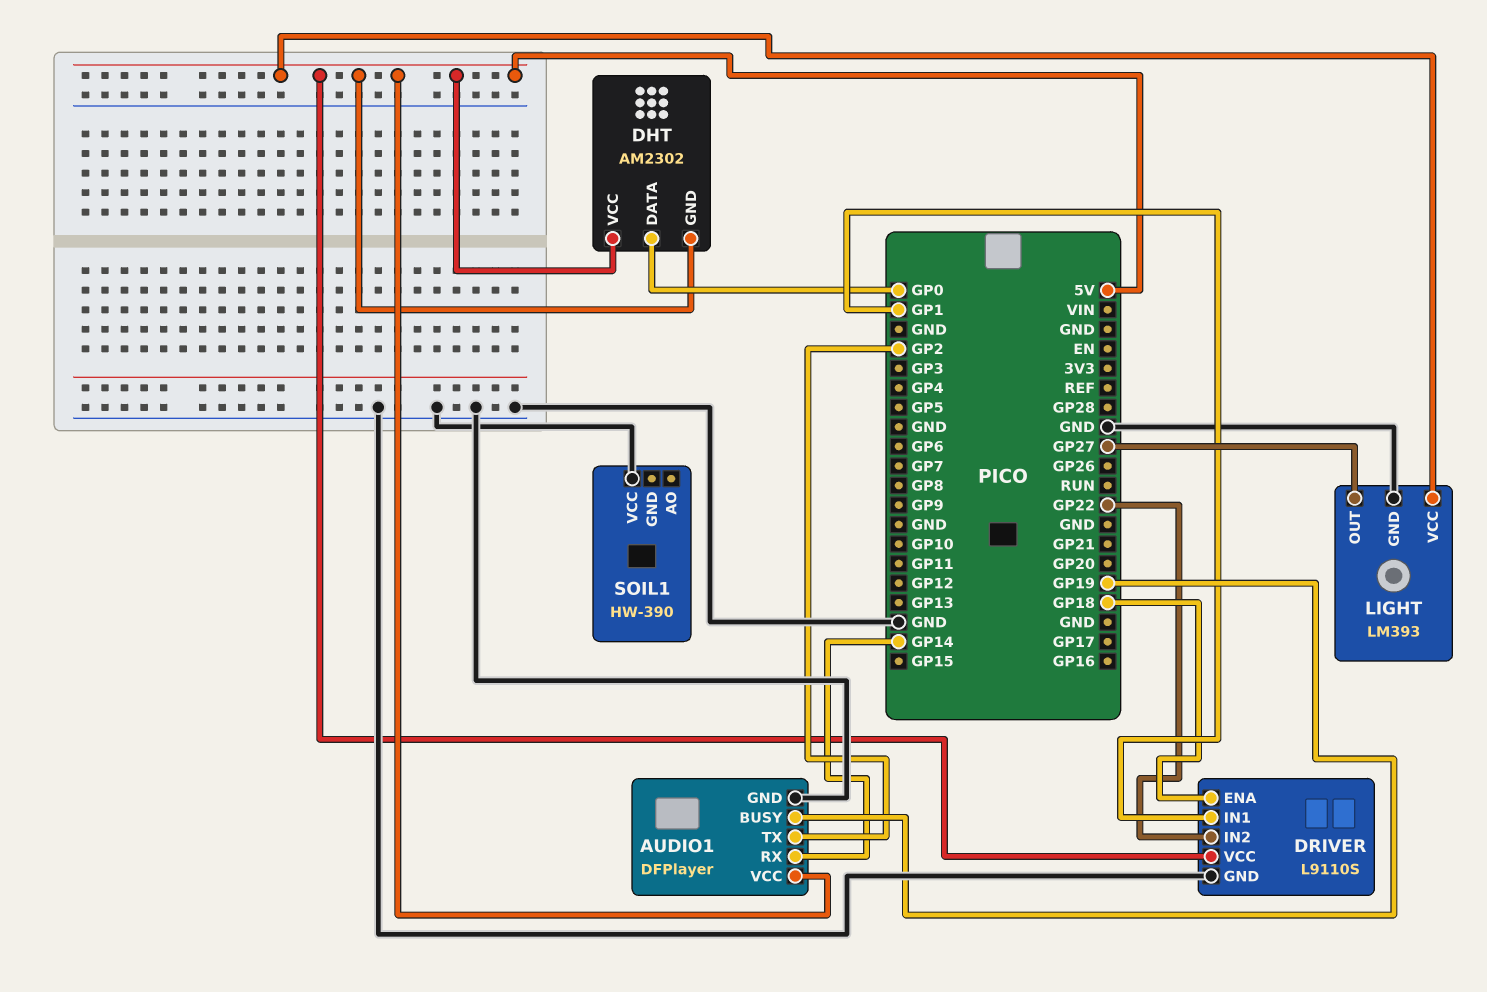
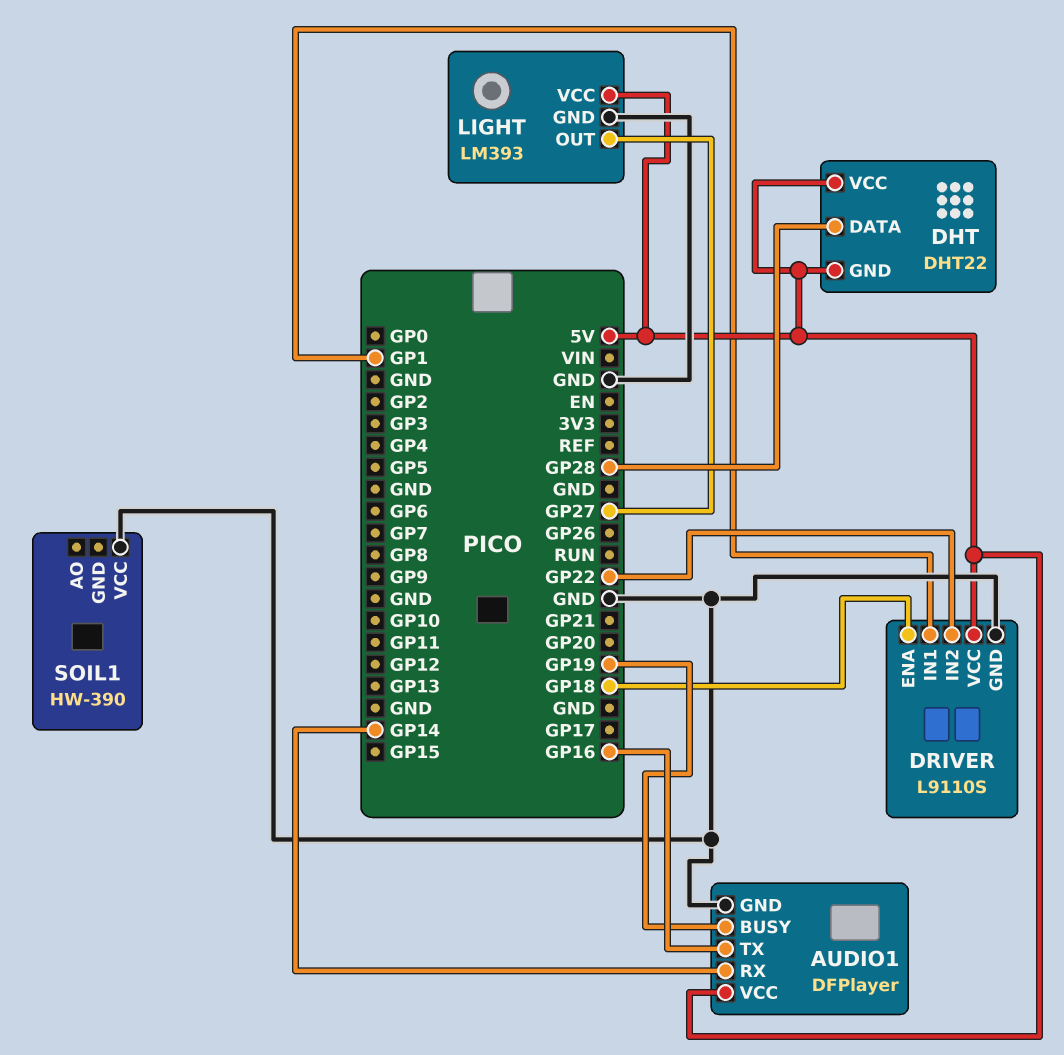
AUDIO1 pin TX: GP2 -> GP16
DHT: AM2302 -> DHT22
DHT pin DATA: GP0 -> GP28

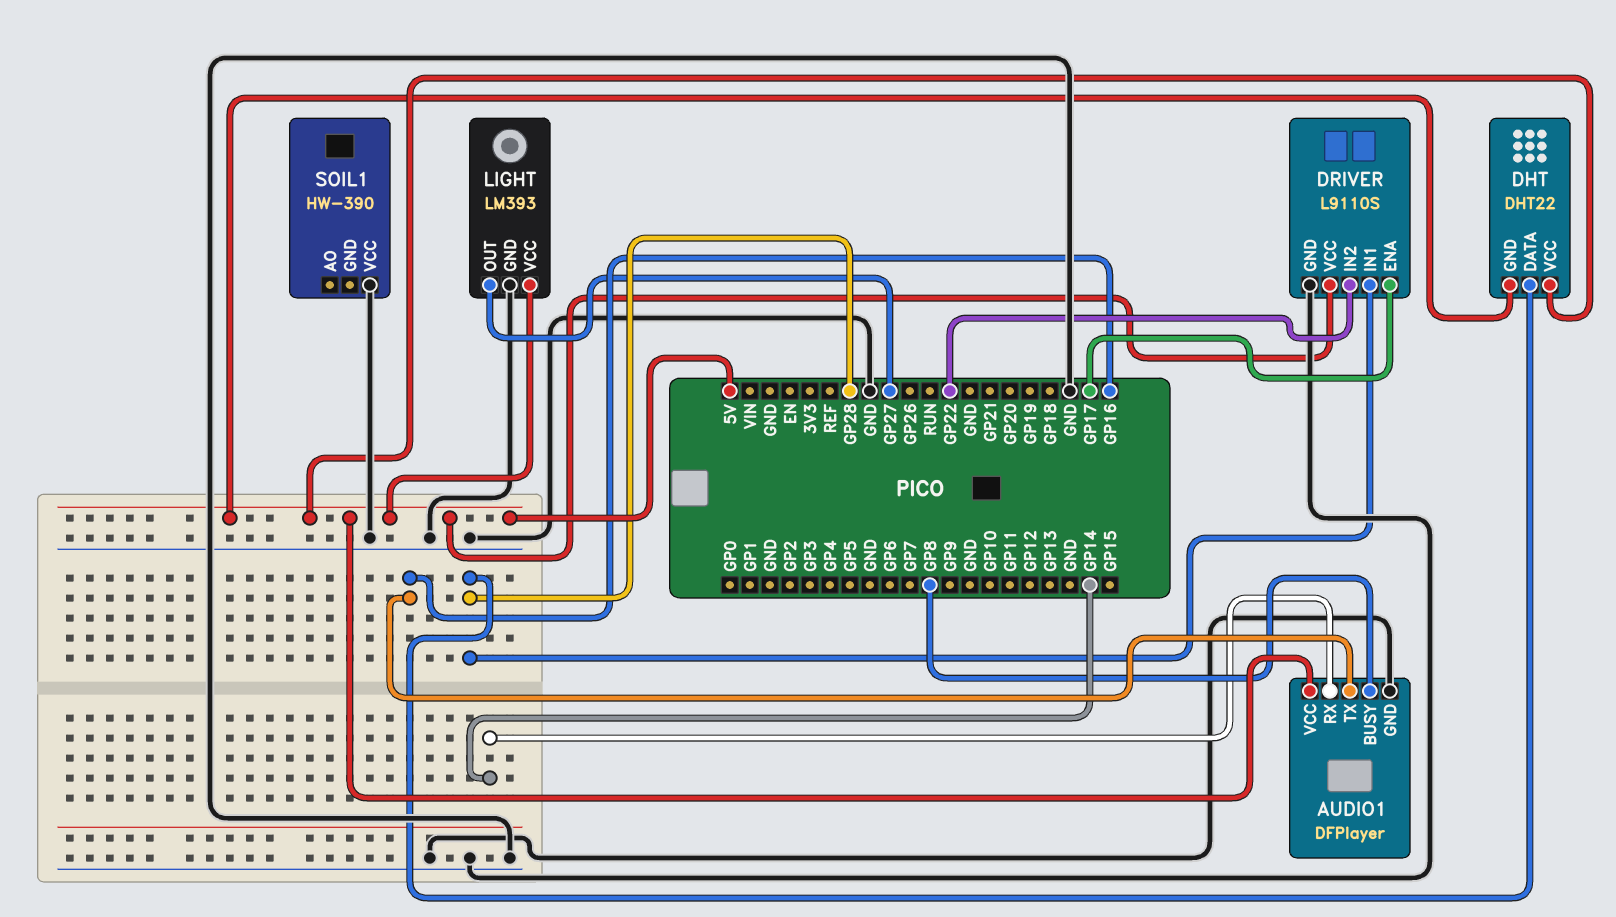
AUDIO1 pin BUSY: GP19 -> GP8
DRIVER pin ENA: GP18 -> GP17
DRIVER pin IN1: GP1 -> GP28

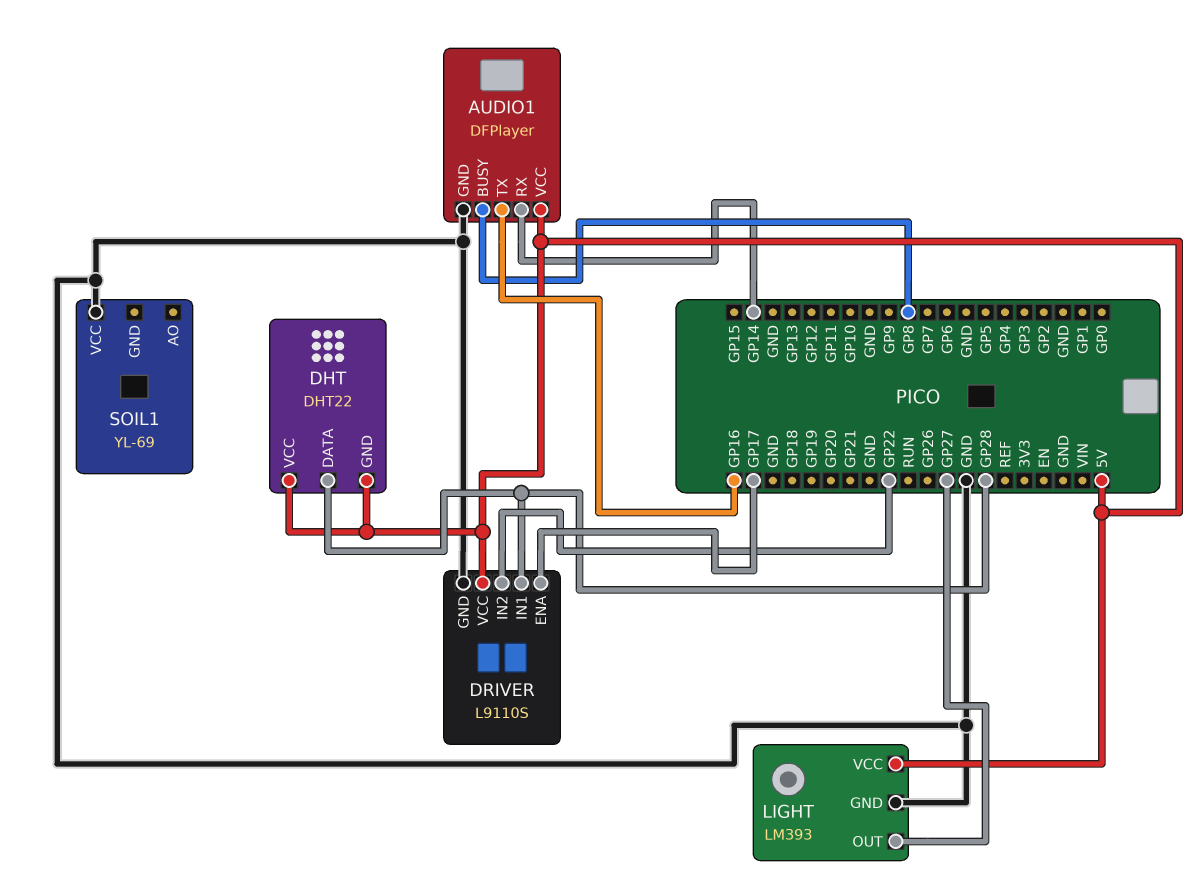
SOIL1: HW-390 -> YL-69

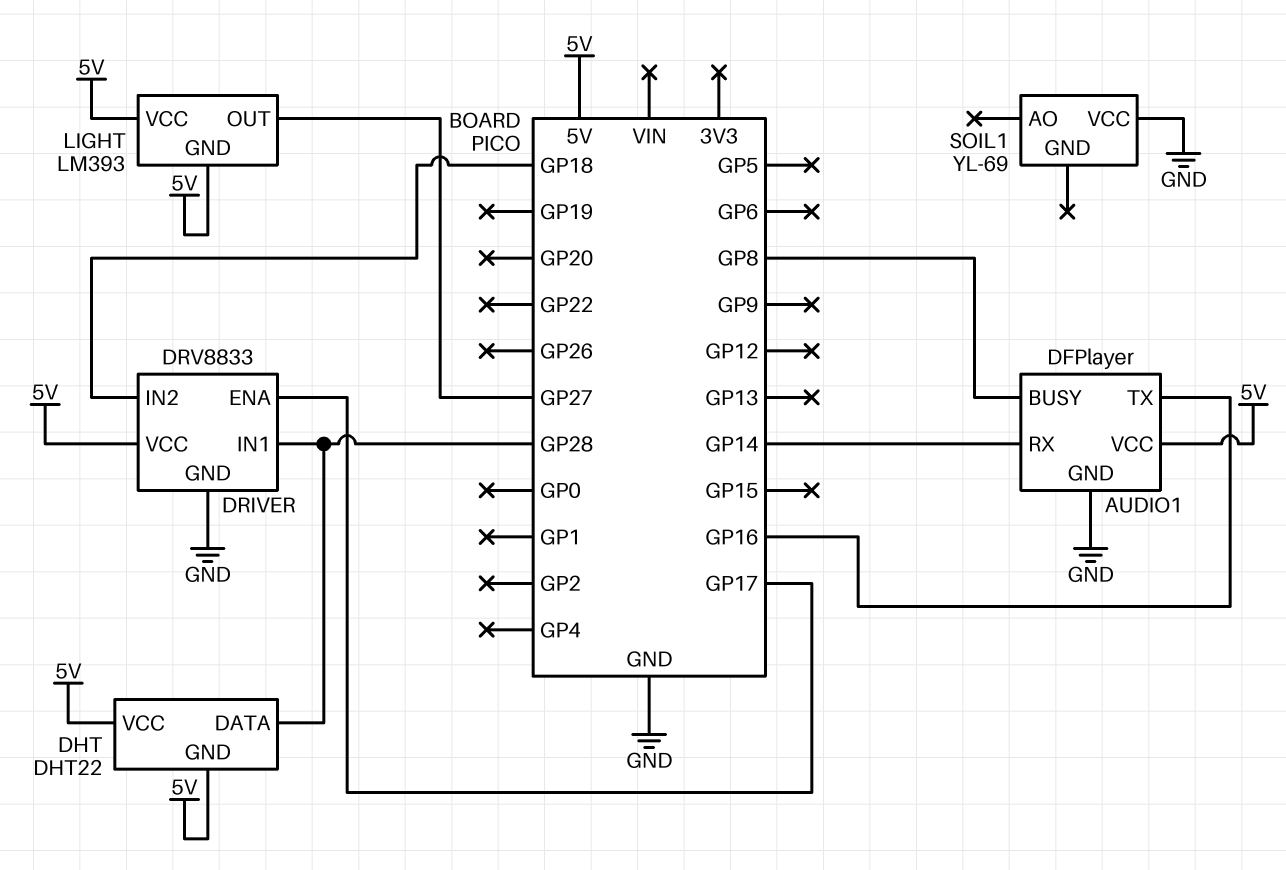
DRIVER: L9110S -> DRV8833
DRIVER pin IN2: GP22 -> GP18
LIGHT pin GND: GND -> 5V

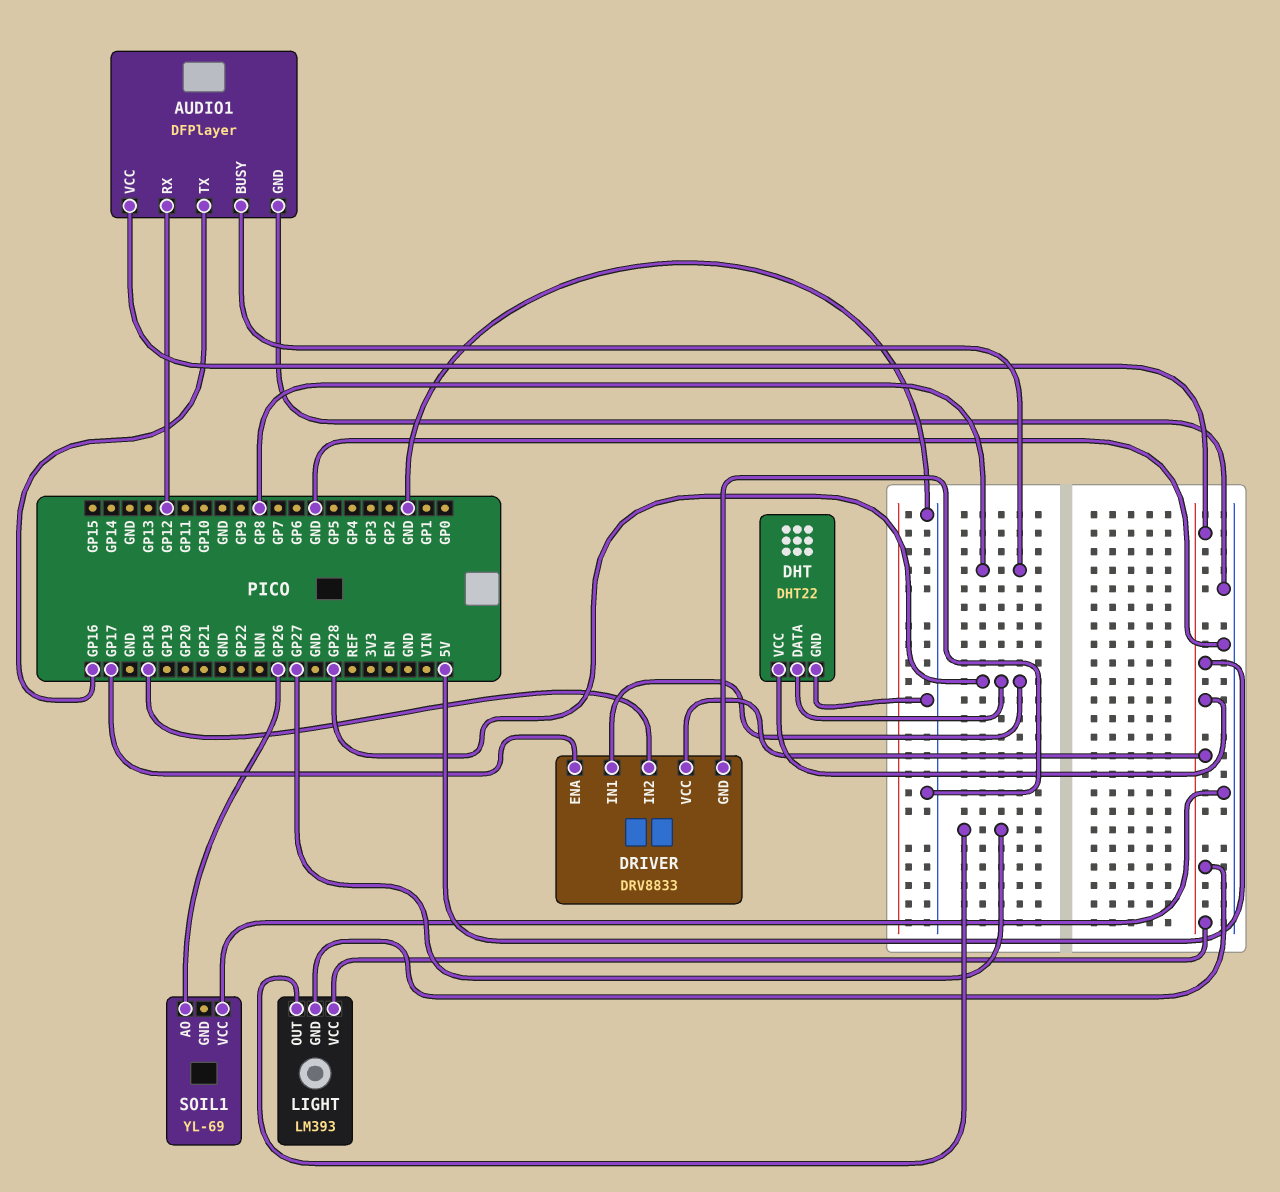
AUDIO1 pin RX: GP14 -> GP12
DHT pin GND: 5V -> GND
SOIL1 pin AO: none -> GP26

